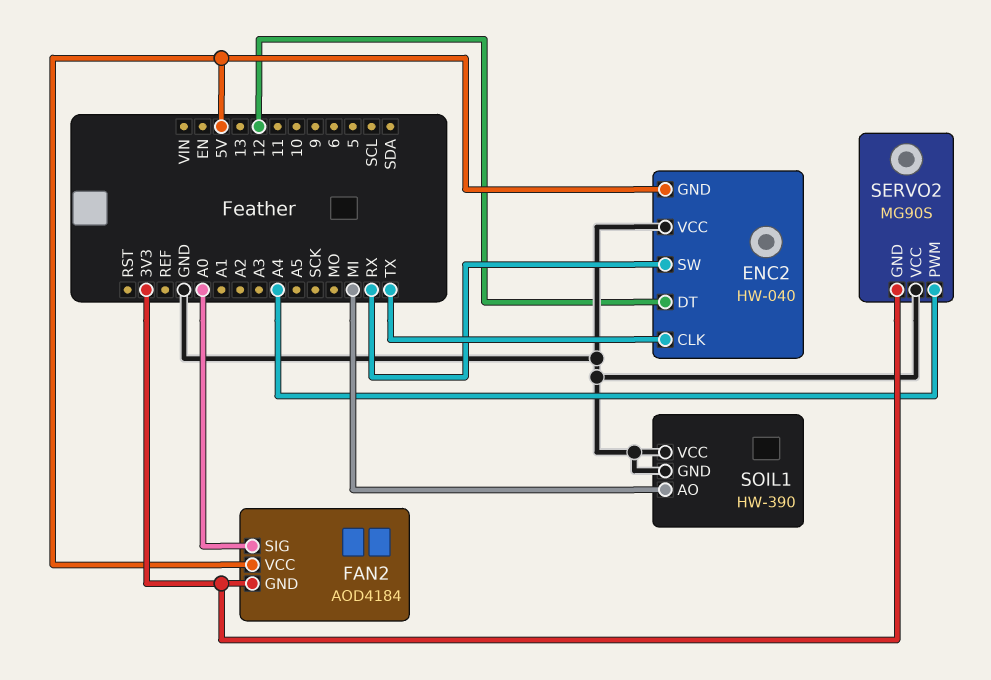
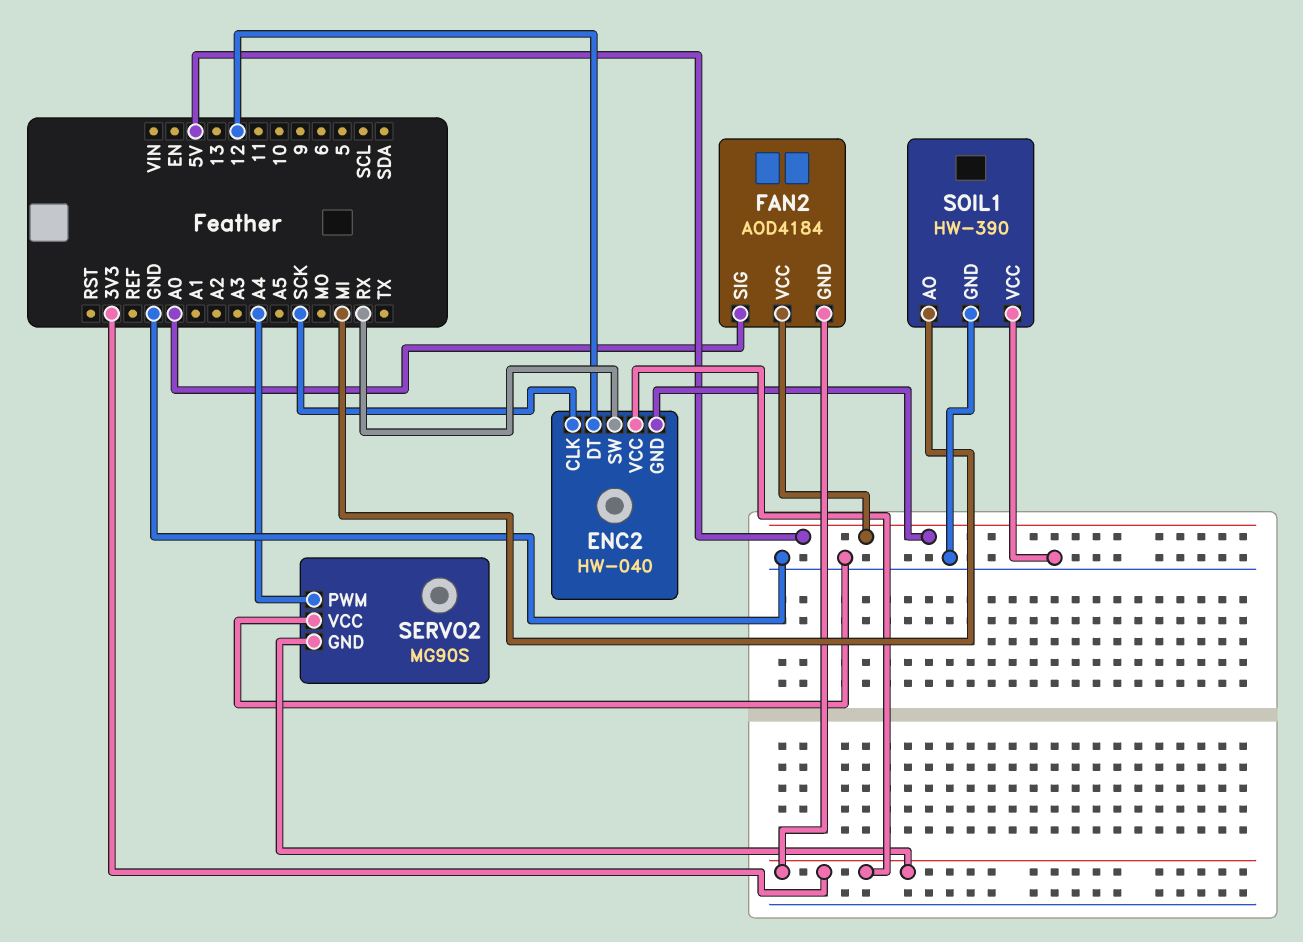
ENC2 pin CLK: TX -> SCK
ENC2 pin VCC: GND -> 3V3

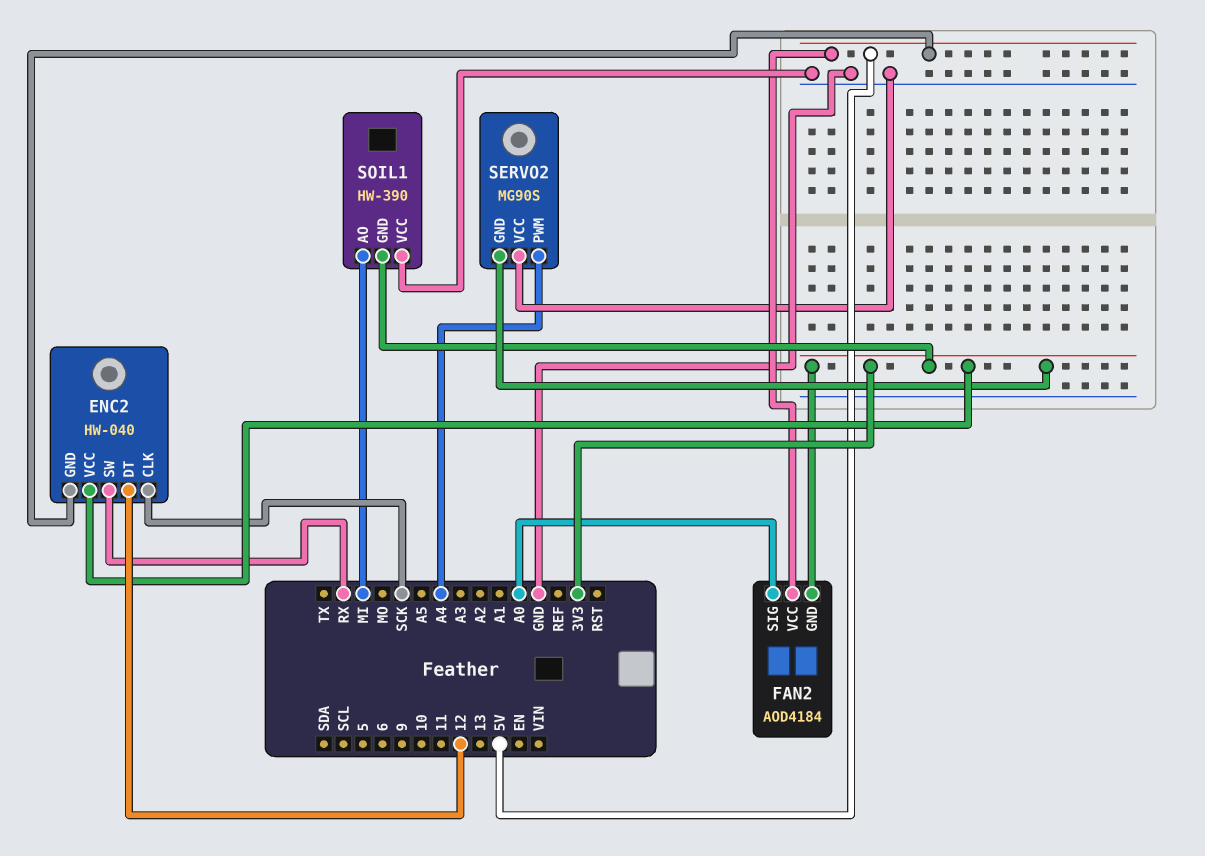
SOIL1 pin GND: GND -> 3V3

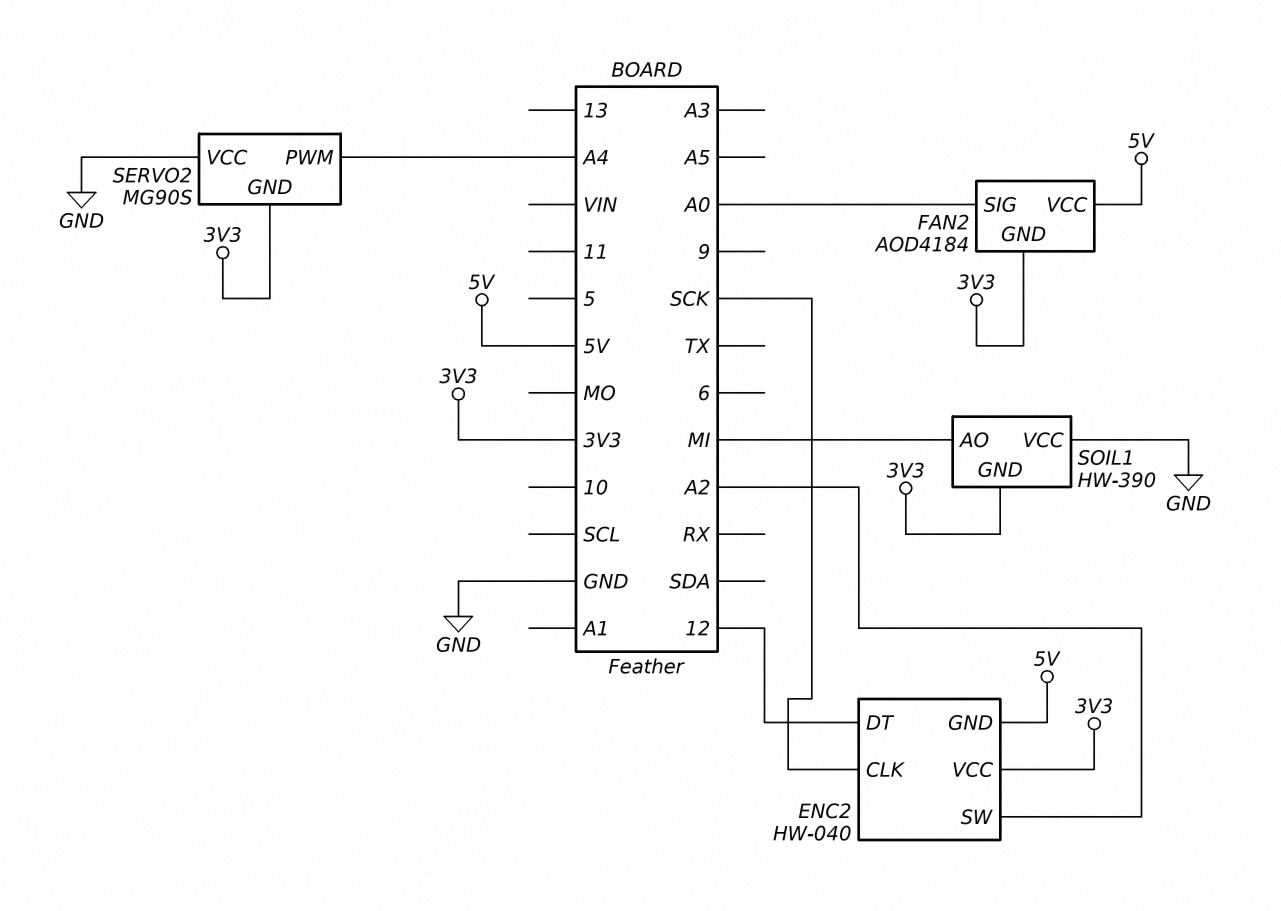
ENC2 pin SW: RX -> A2

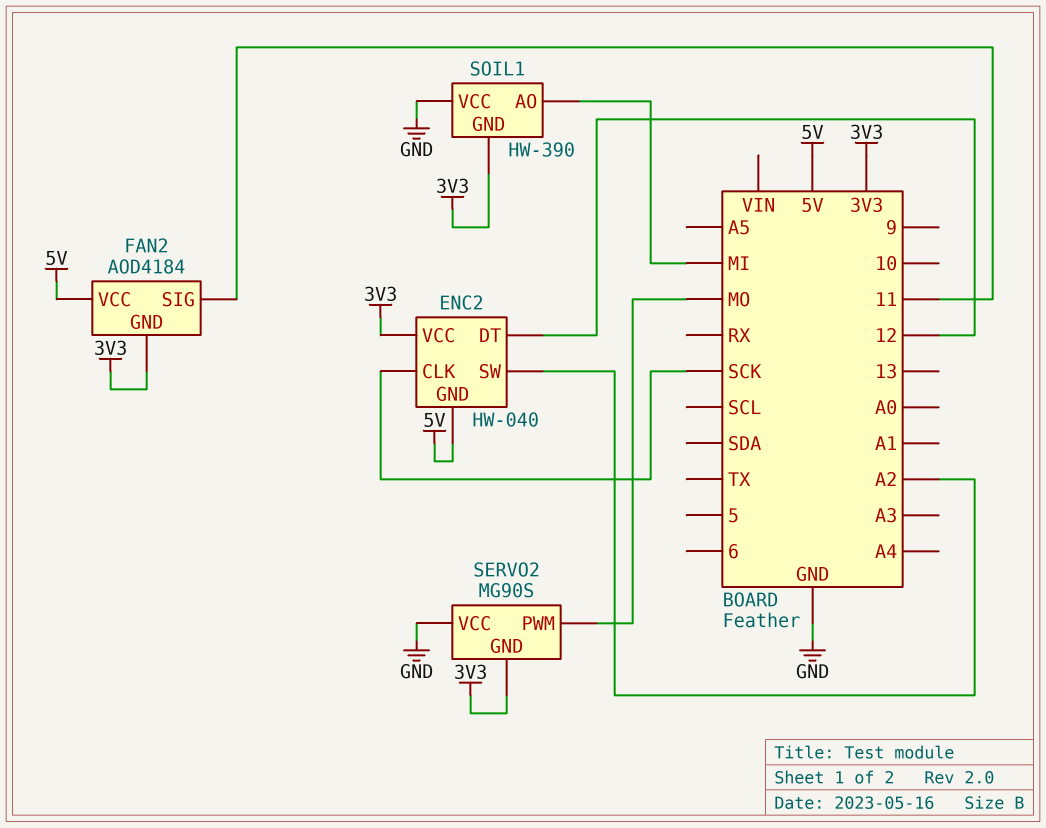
FAN2 pin SIG: A0 -> 11
SERVO2 pin PWM: A4 -> MO

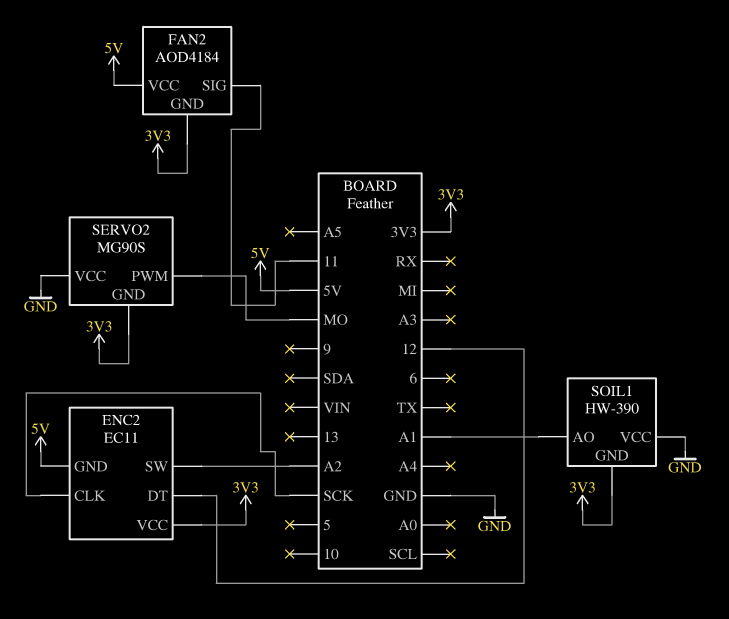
ENC2: HW-040 -> EC11
SOIL1 pin AO: MI -> A1

